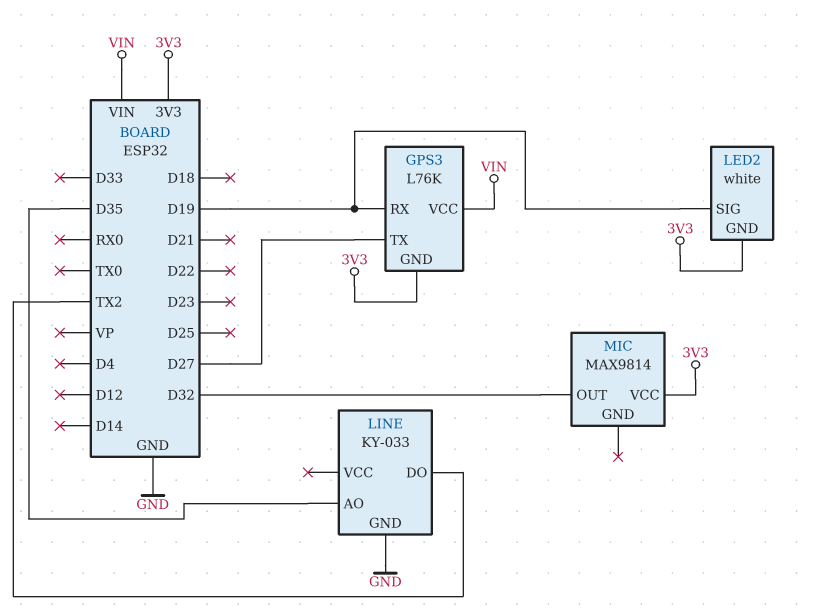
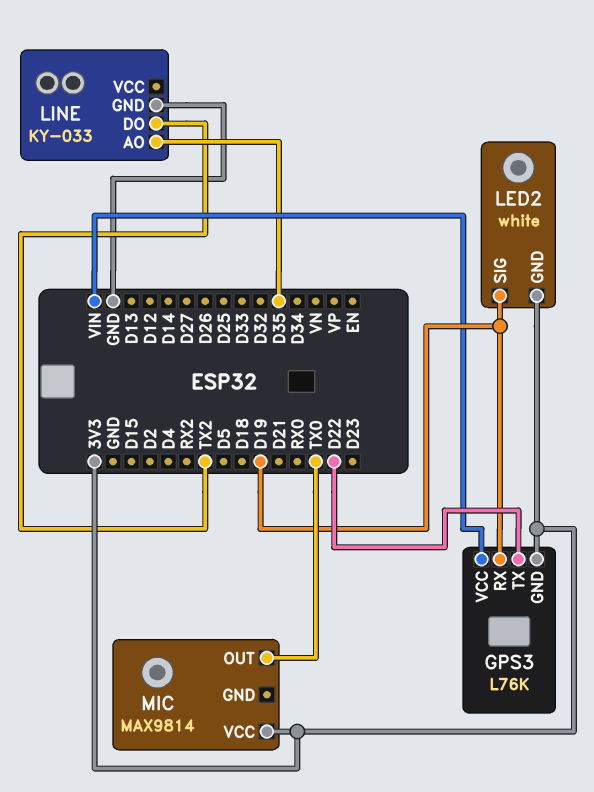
GPS3 pin TX: D27 -> D22
MIC pin OUT: D32 -> TX0

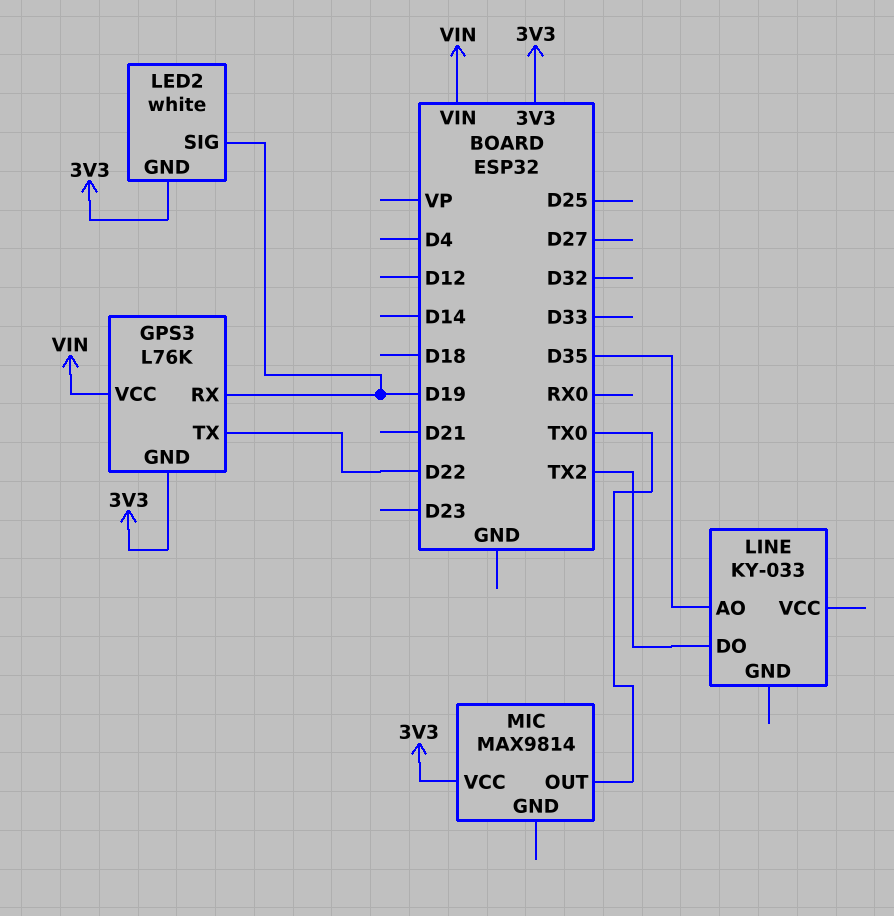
LINE pin GND: GND -> none

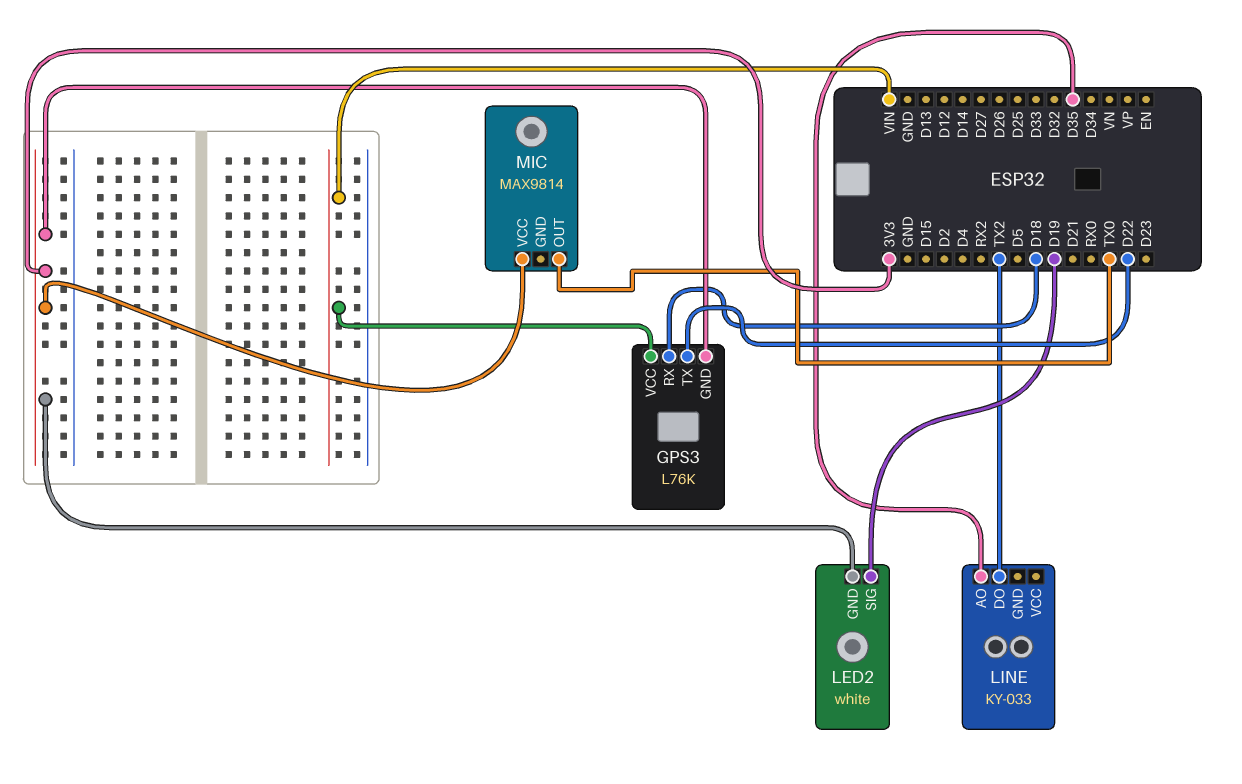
GPS3 pin RX: D19 -> D18

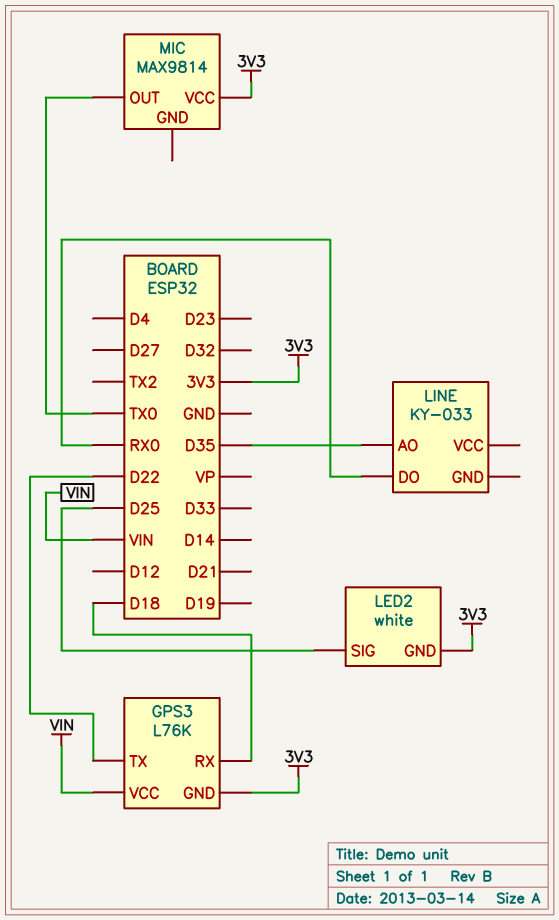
LED2 pin SIG: D19 -> D25
LINE pin DO: TX2 -> RX0

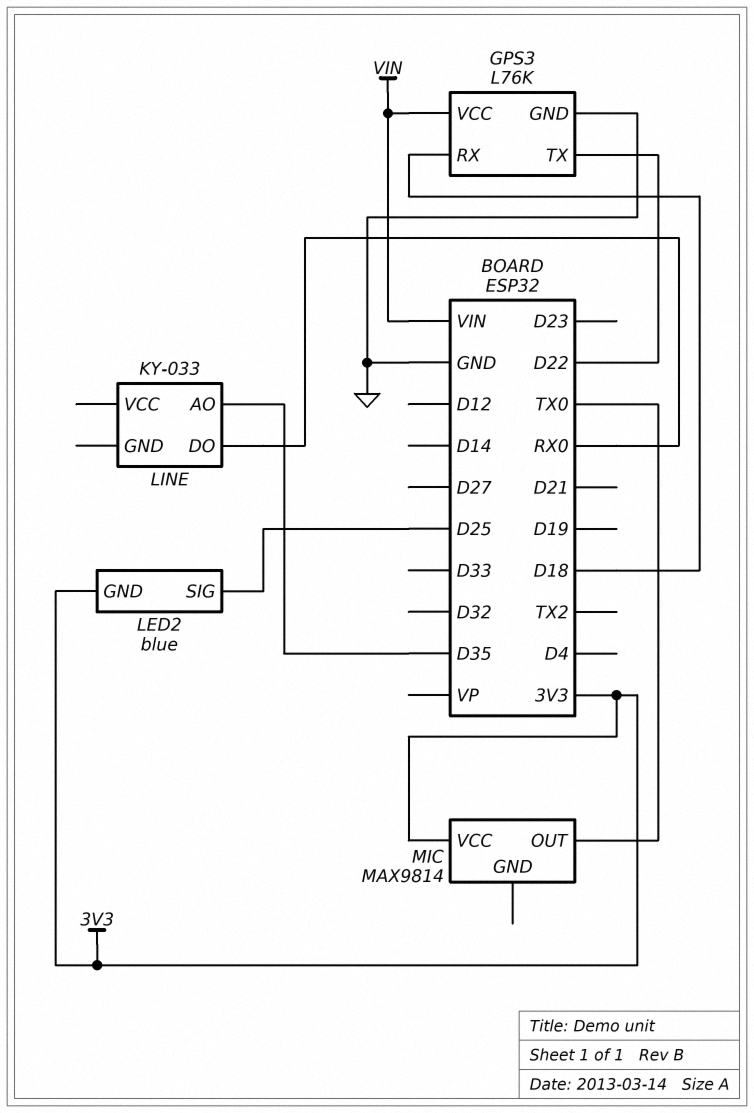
GPS3 pin GND: 3V3 -> GND
LED2: white -> blue

